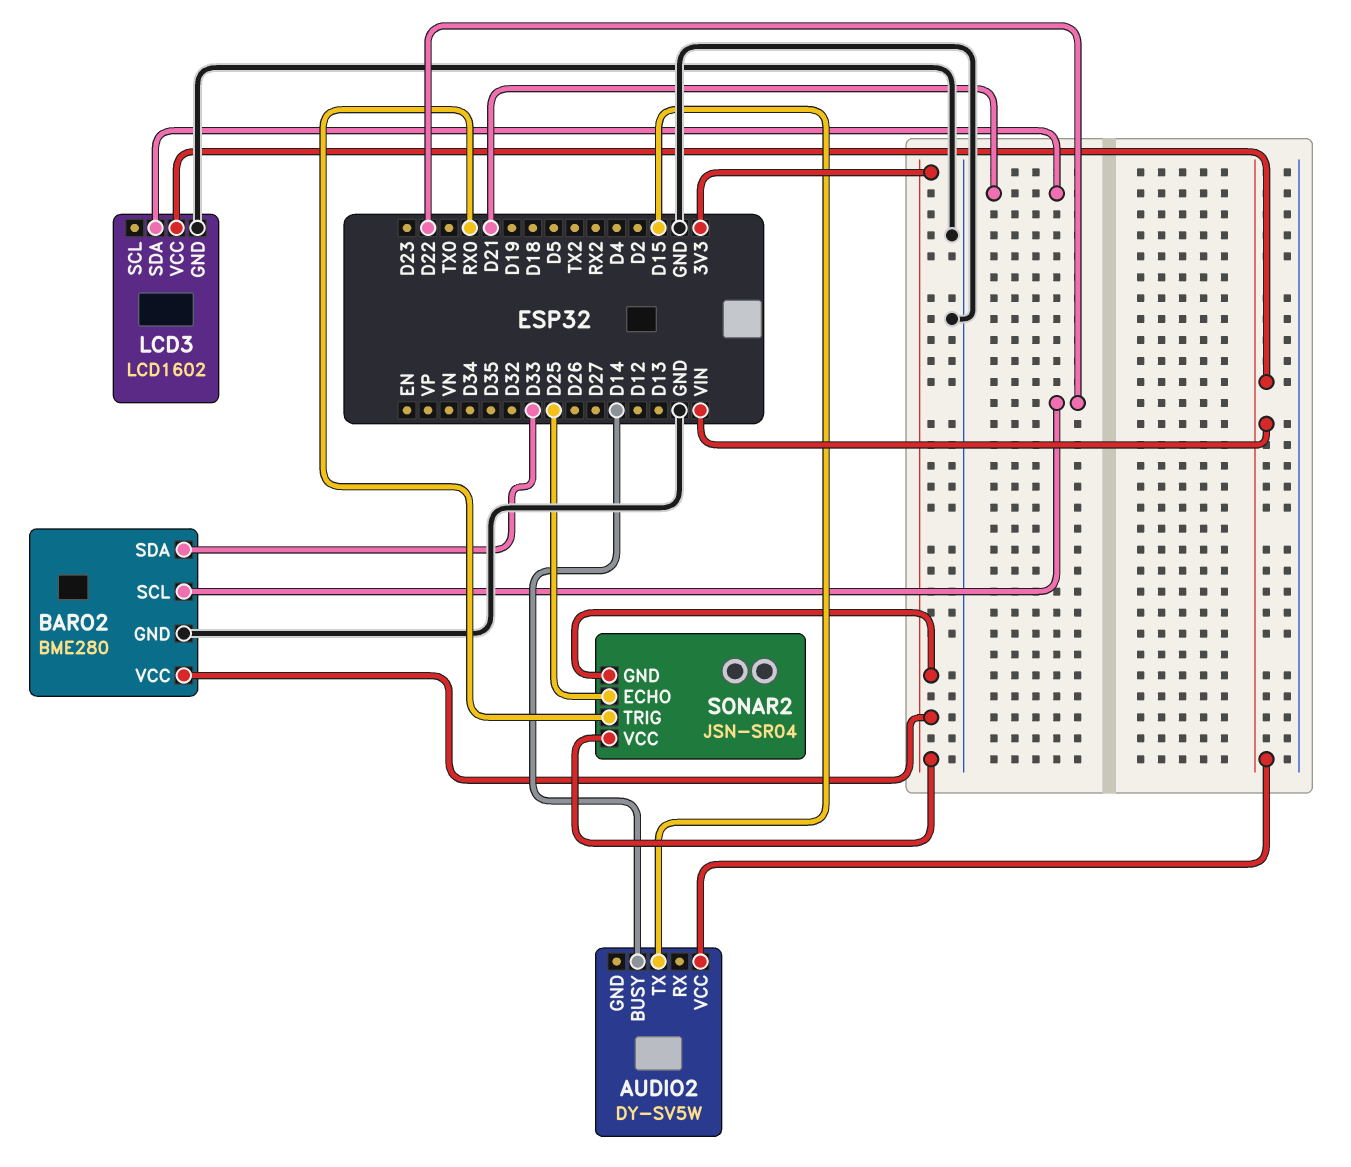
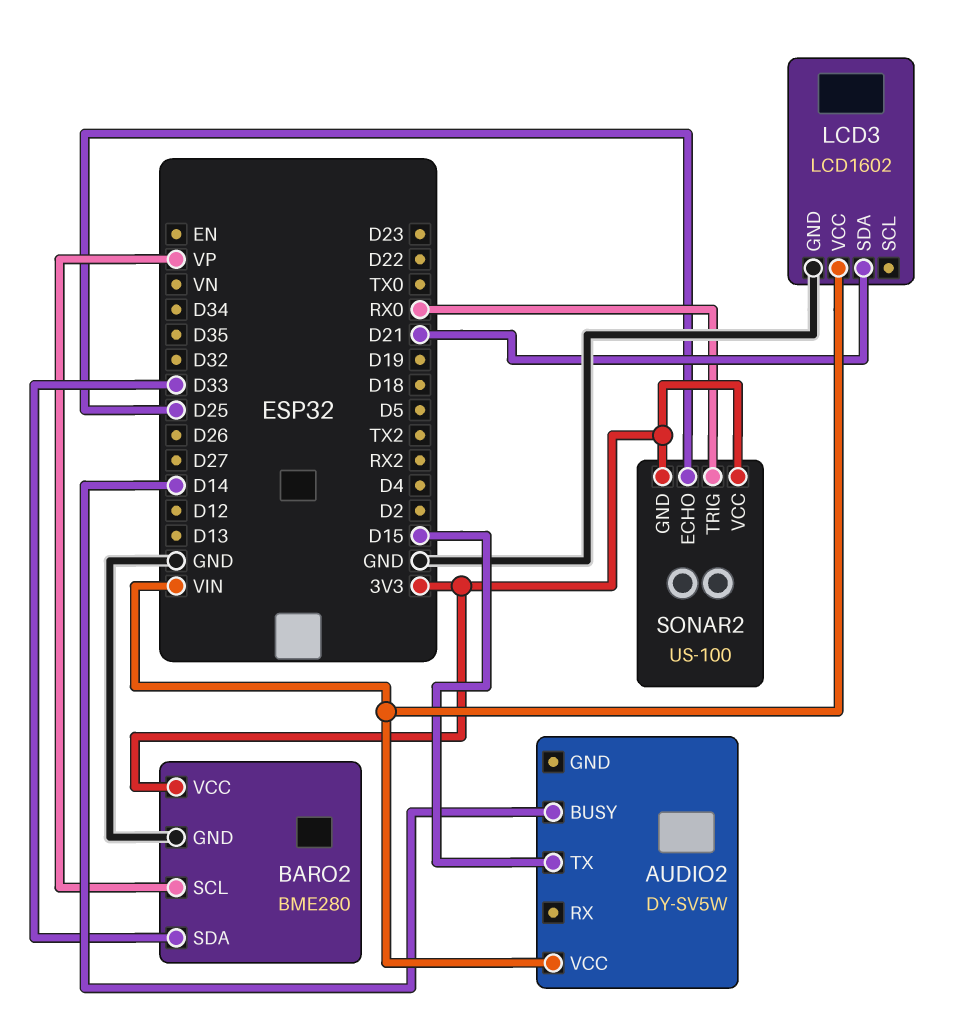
BARO2 pin SCL: D22 -> VP
SONAR2: JSN-SR04 -> US-100

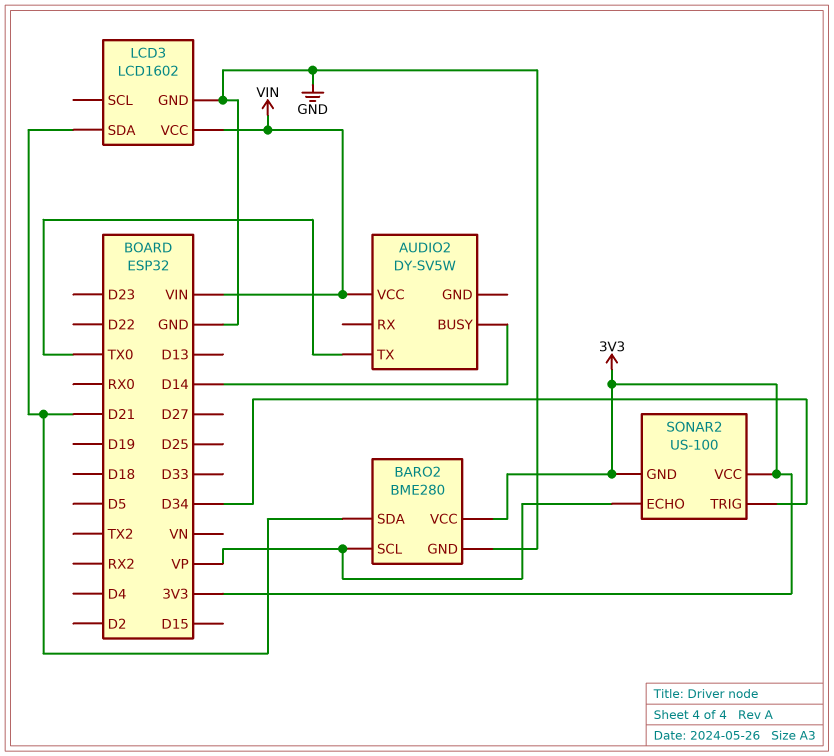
AUDIO2 pin TX: D15 -> TX0
BARO2 pin SDA: D33 -> D21
SONAR2 pin ECHO: D25 -> VP
SONAR2 pin TRIG: RX0 -> D34

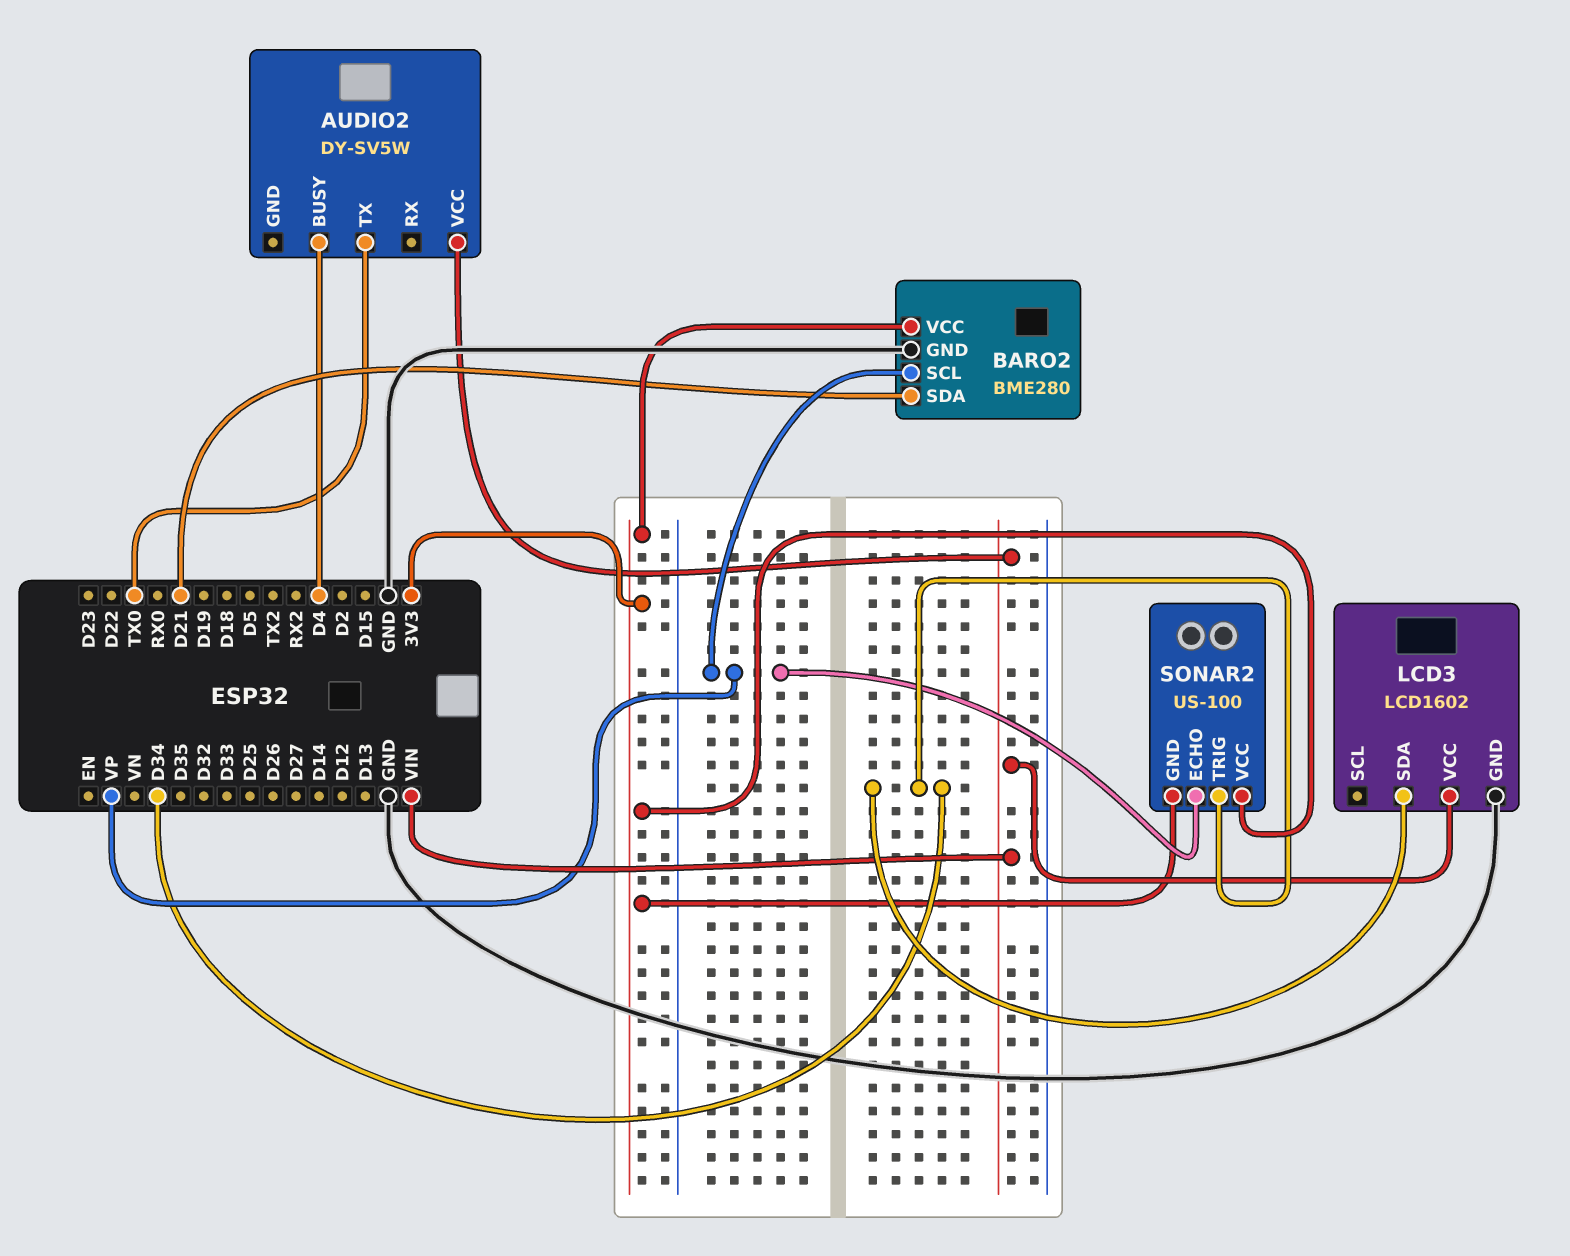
AUDIO2 pin BUSY: D14 -> D4
LCD3 pin SDA: D21 -> D34

